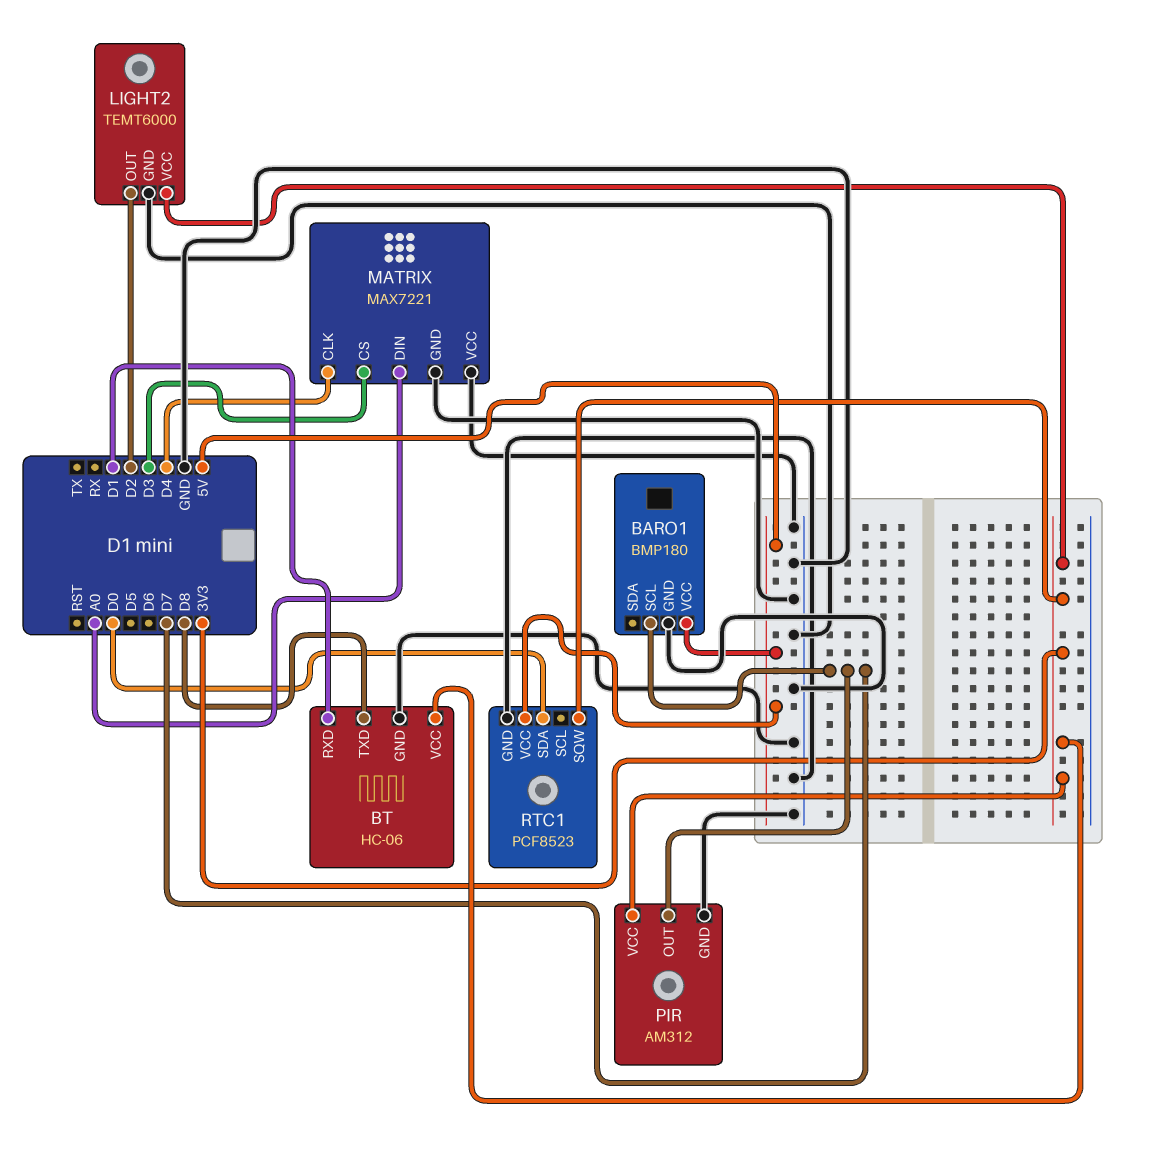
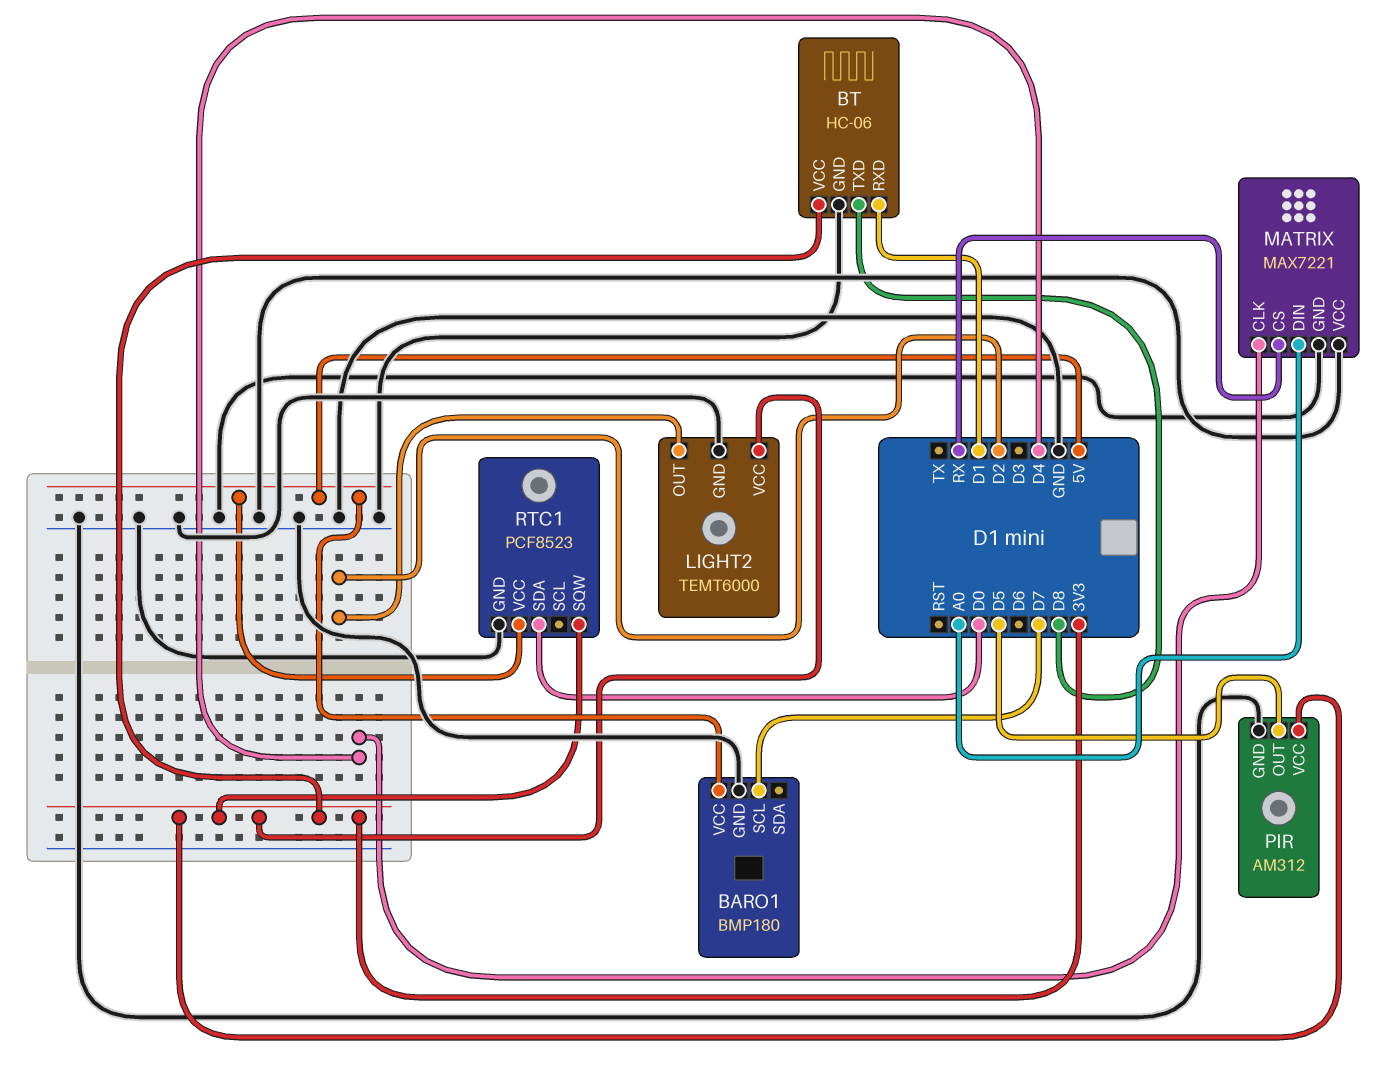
MATRIX pin CS: D3 -> RX
PIR pin OUT: D7 -> D5

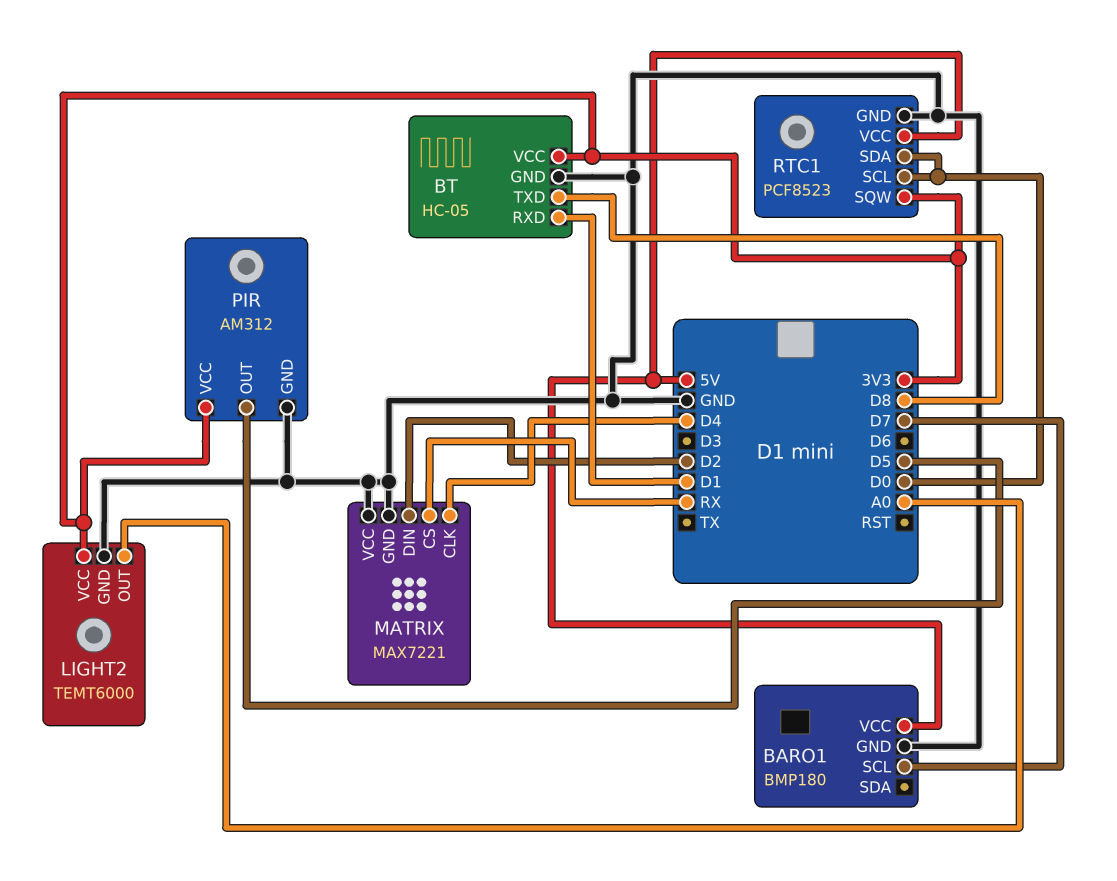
BT: HC-06 -> HC-05
LIGHT2 pin OUT: D2 -> A0
MATRIX pin DIN: A0 -> D2
RTC1 pin SCL: none -> D0

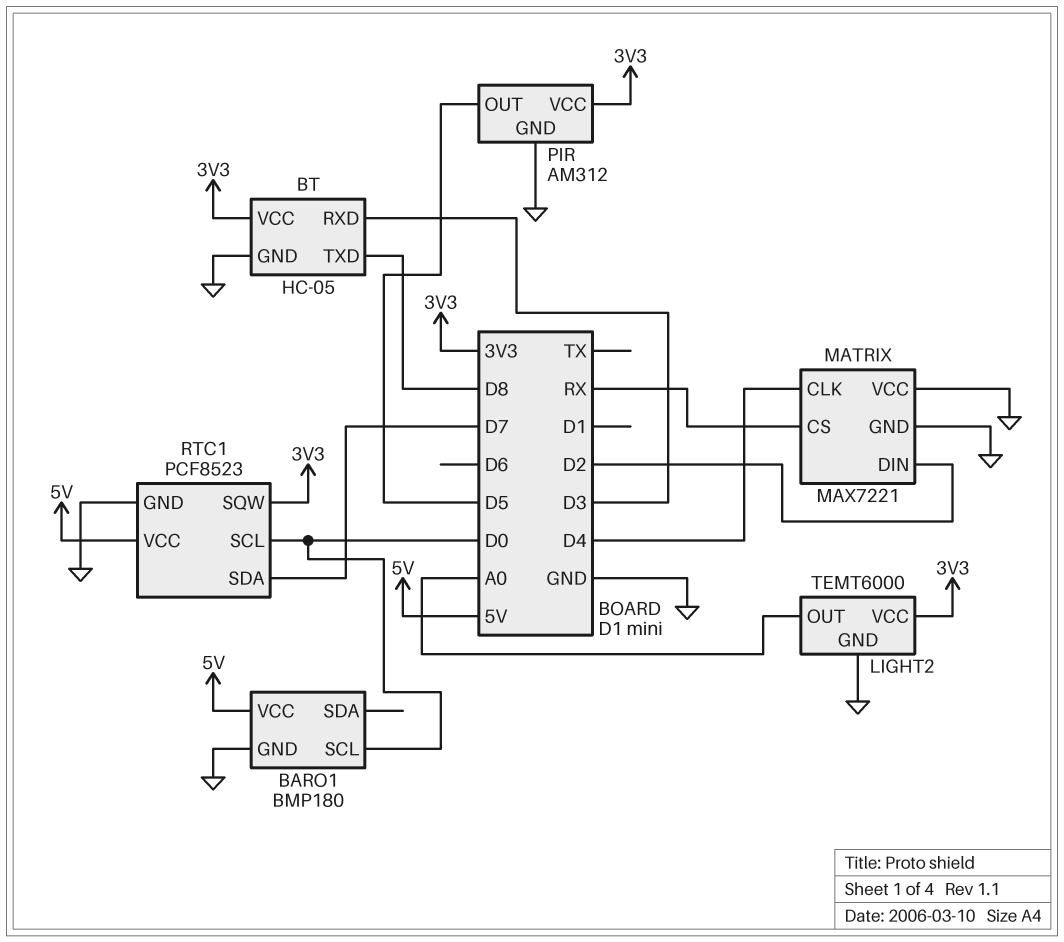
BARO1 pin SCL: D7 -> D0
BT pin RXD: D1 -> D3
RTC1 pin SDA: D0 -> D7

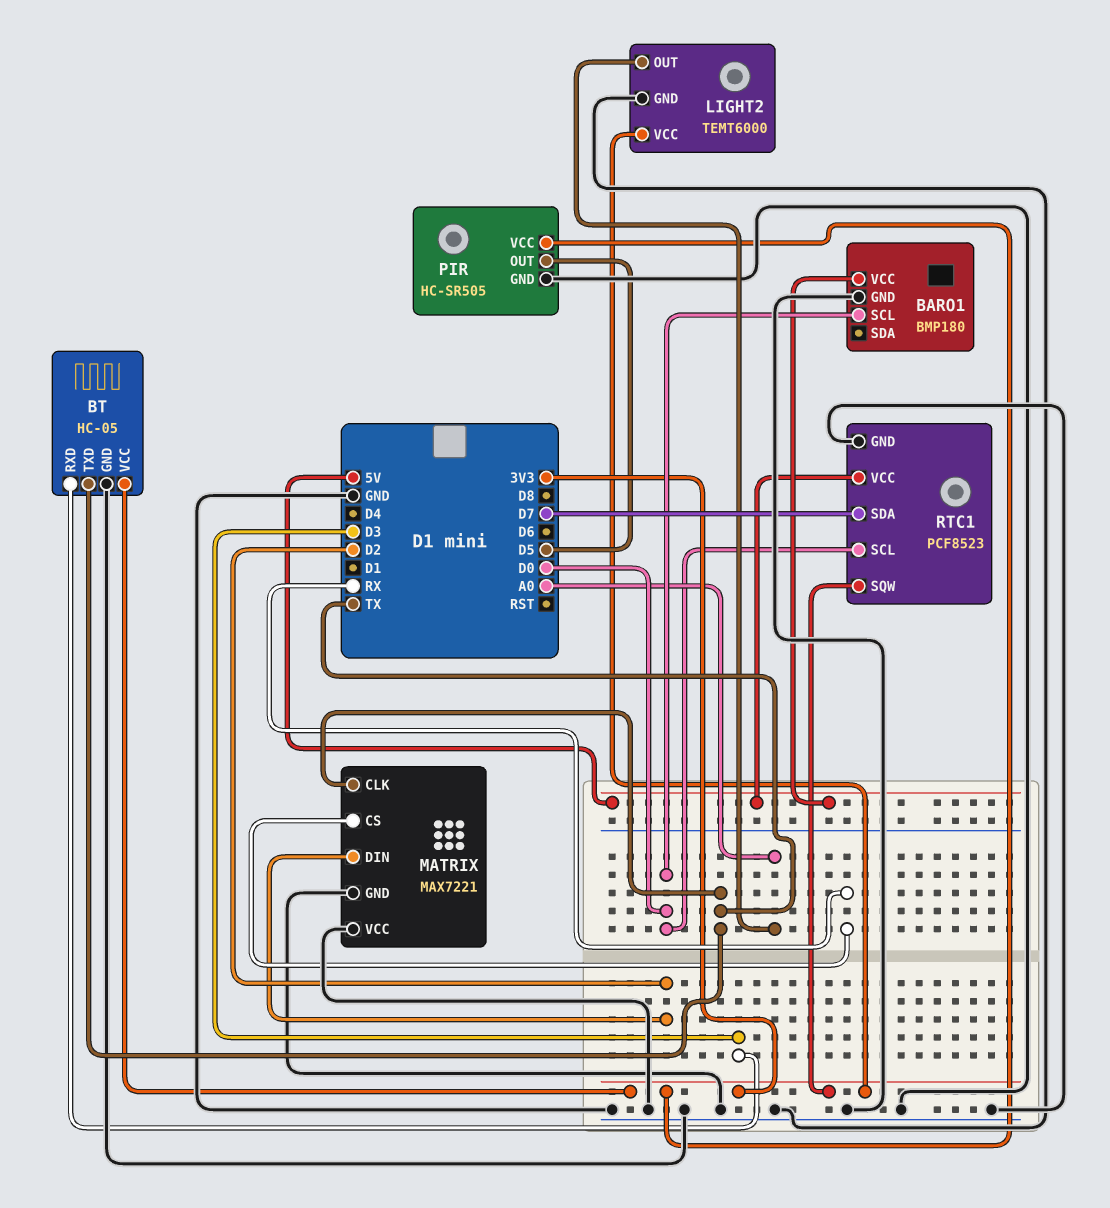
BT pin TXD: D8 -> TX
MATRIX pin CLK: D4 -> TX
PIR: AM312 -> HC-SR505

